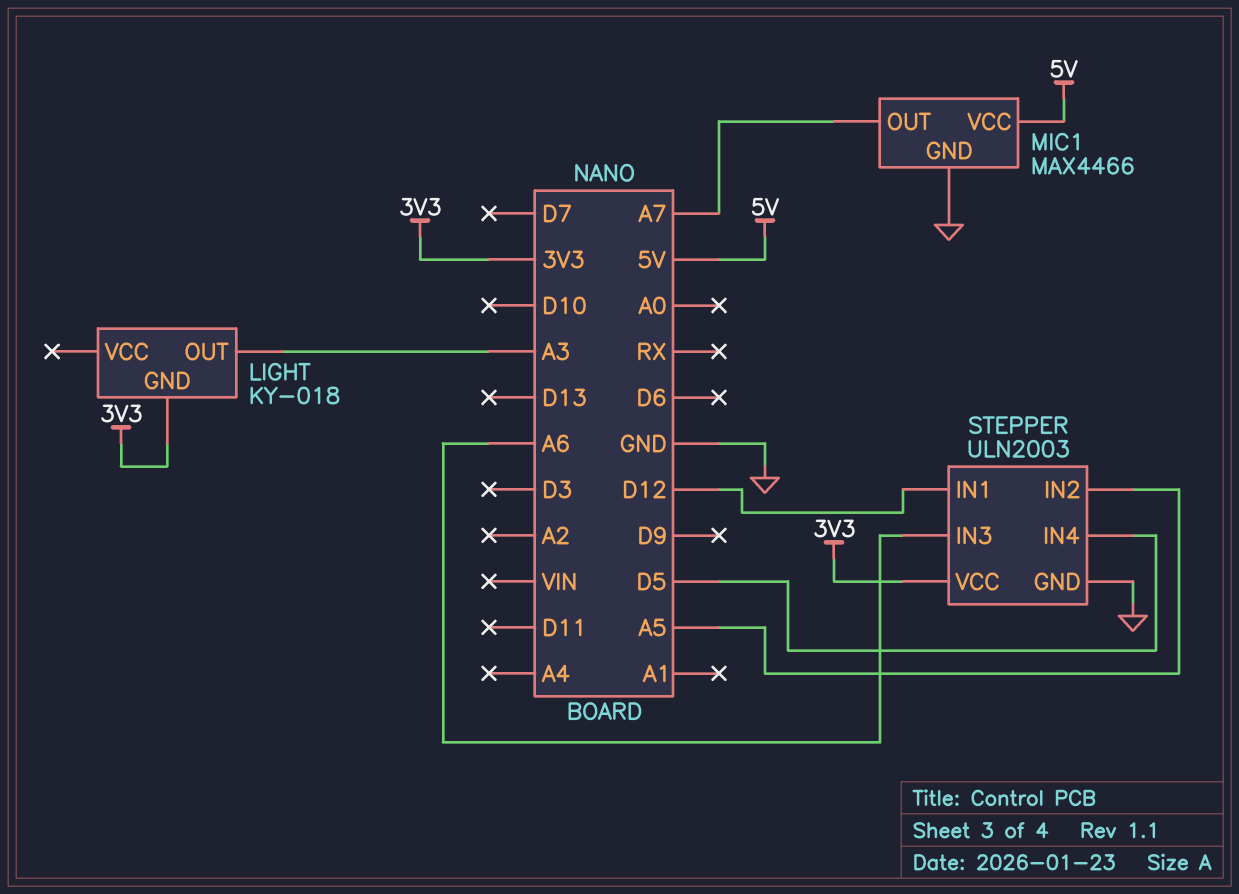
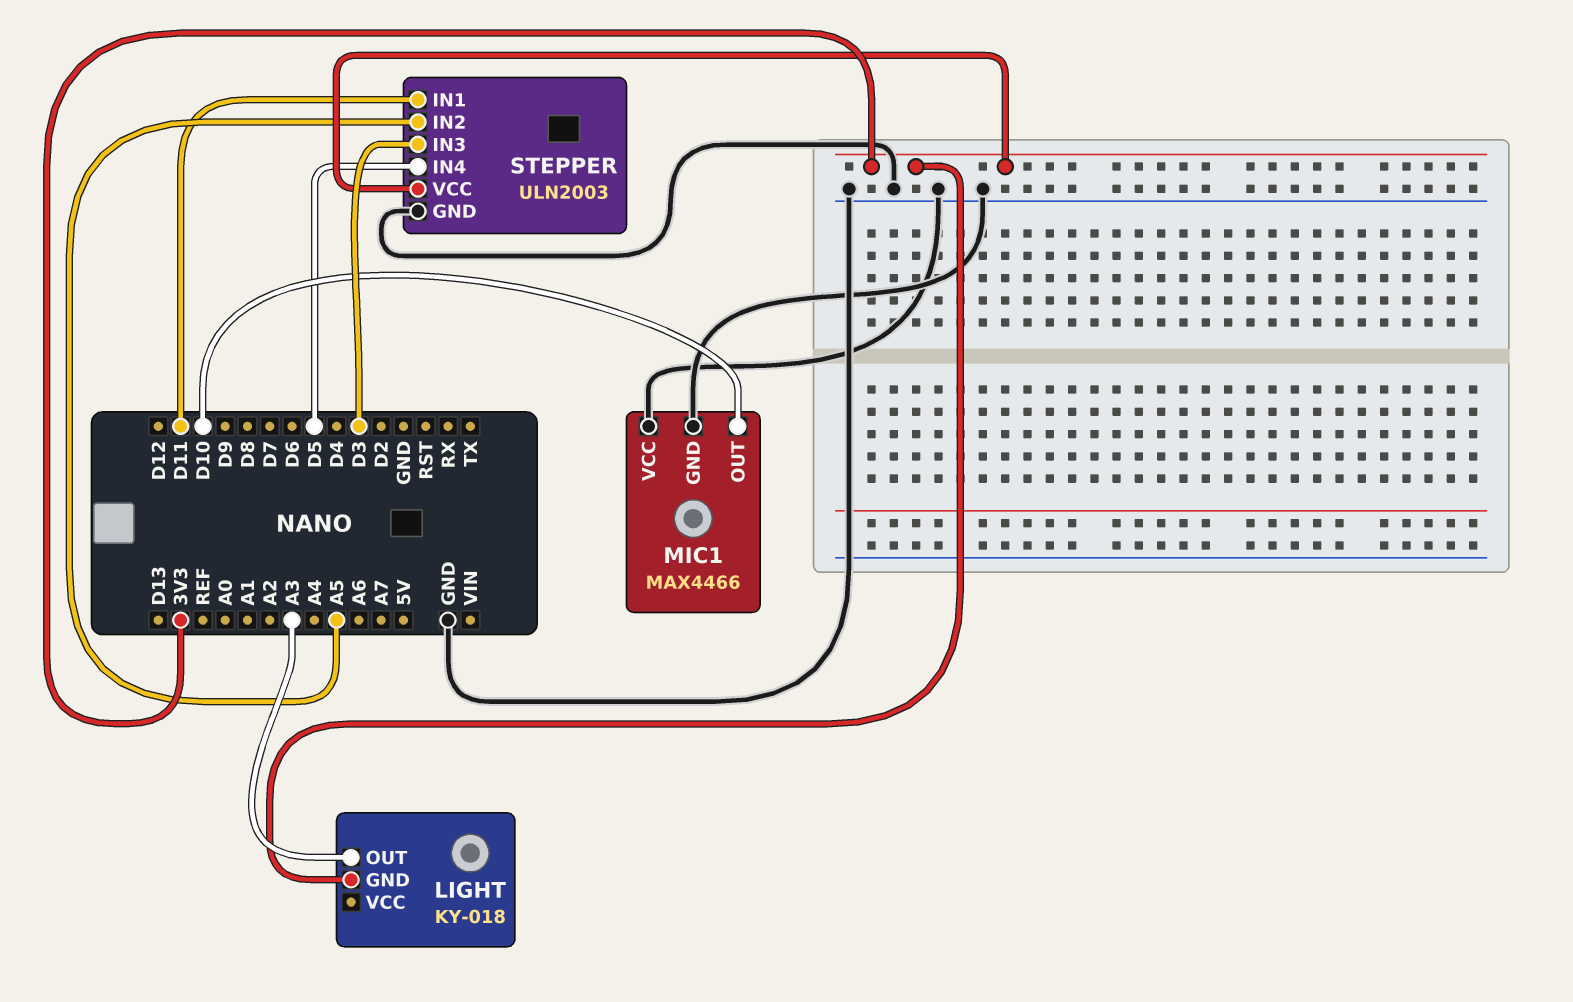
MIC1 pin OUT: A7 -> D10
MIC1 pin VCC: 5V -> GND
STEPPER pin IN1: D12 -> D11
STEPPER pin IN3: A6 -> D3

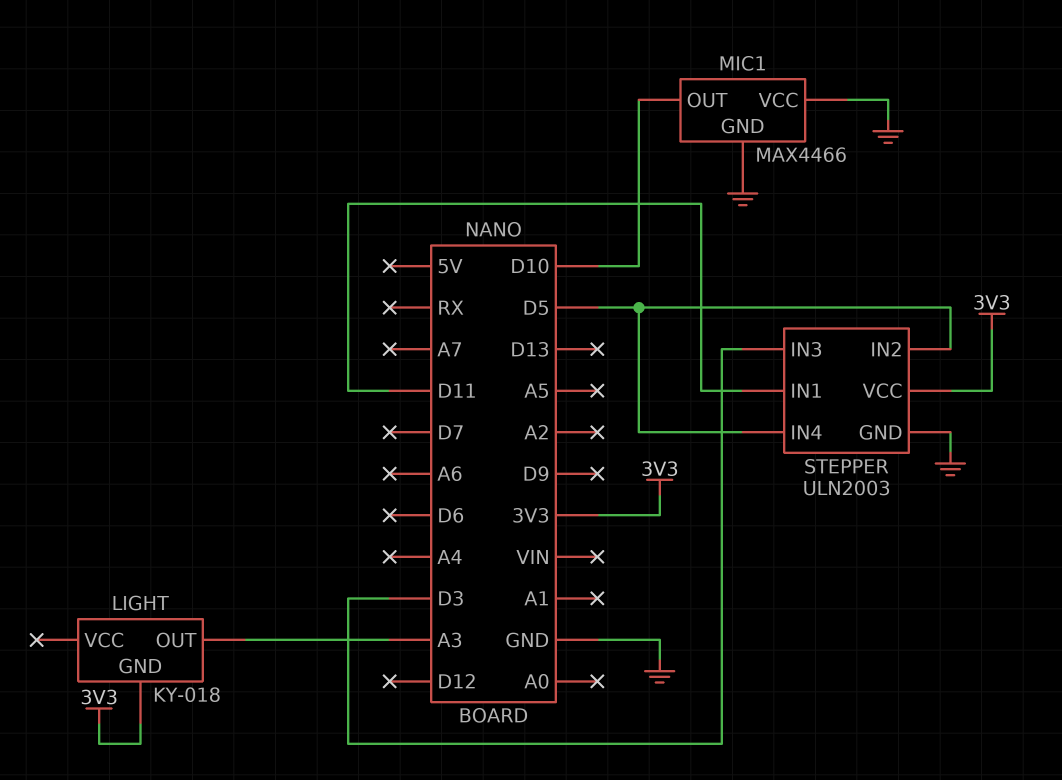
STEPPER pin IN2: A5 -> D5

